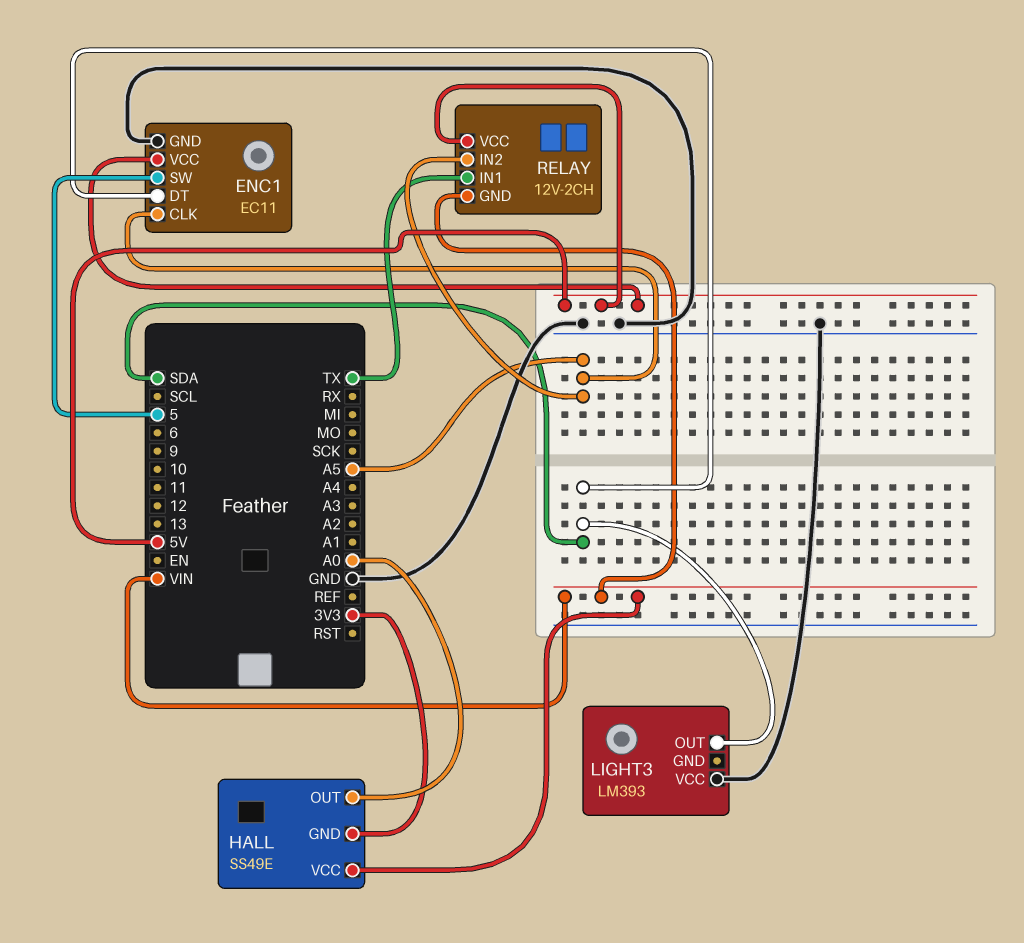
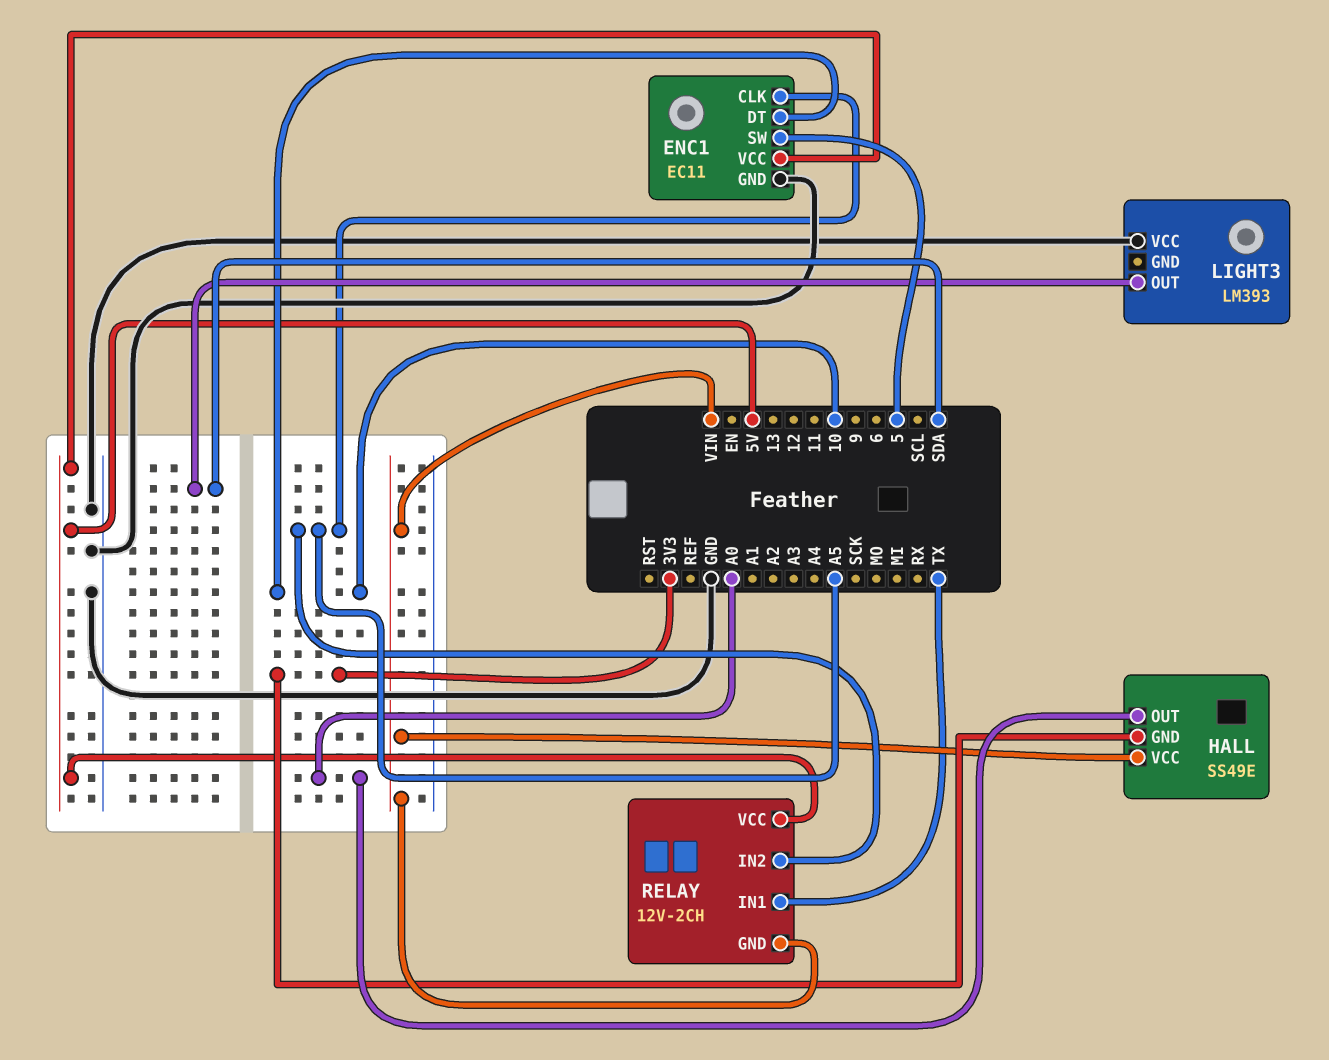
ENC1 pin DT: SDA -> 10

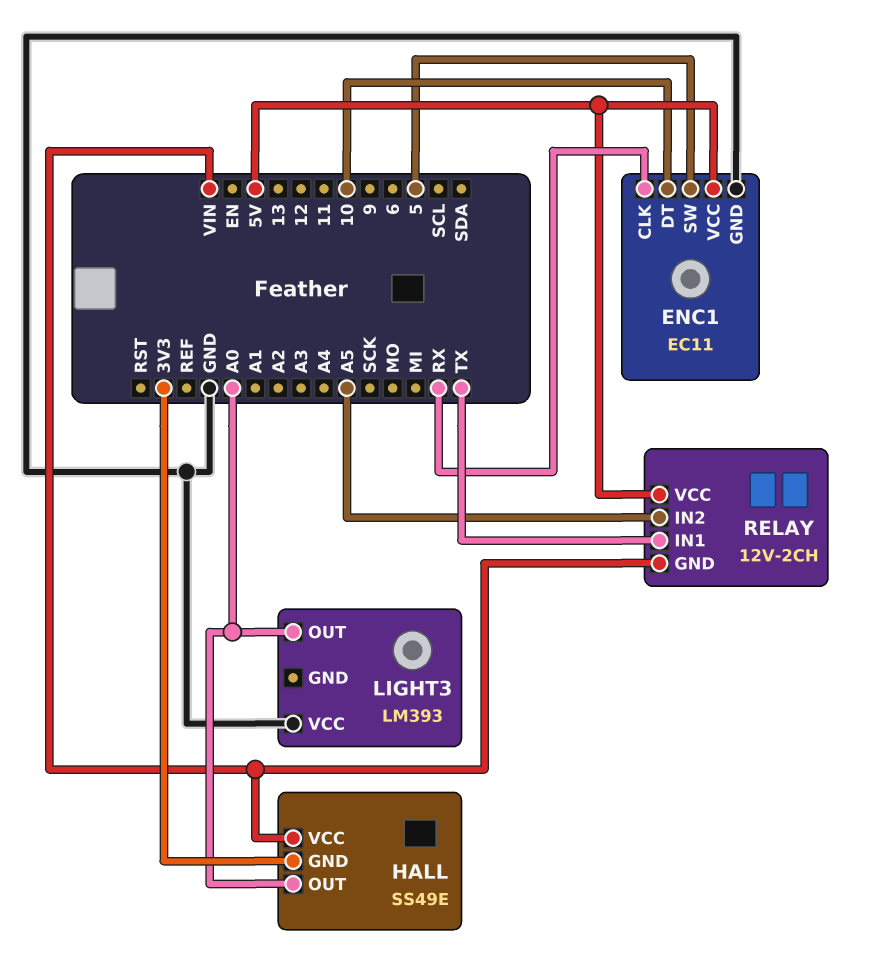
ENC1 pin CLK: A5 -> RX
LIGHT3 pin OUT: SDA -> A0

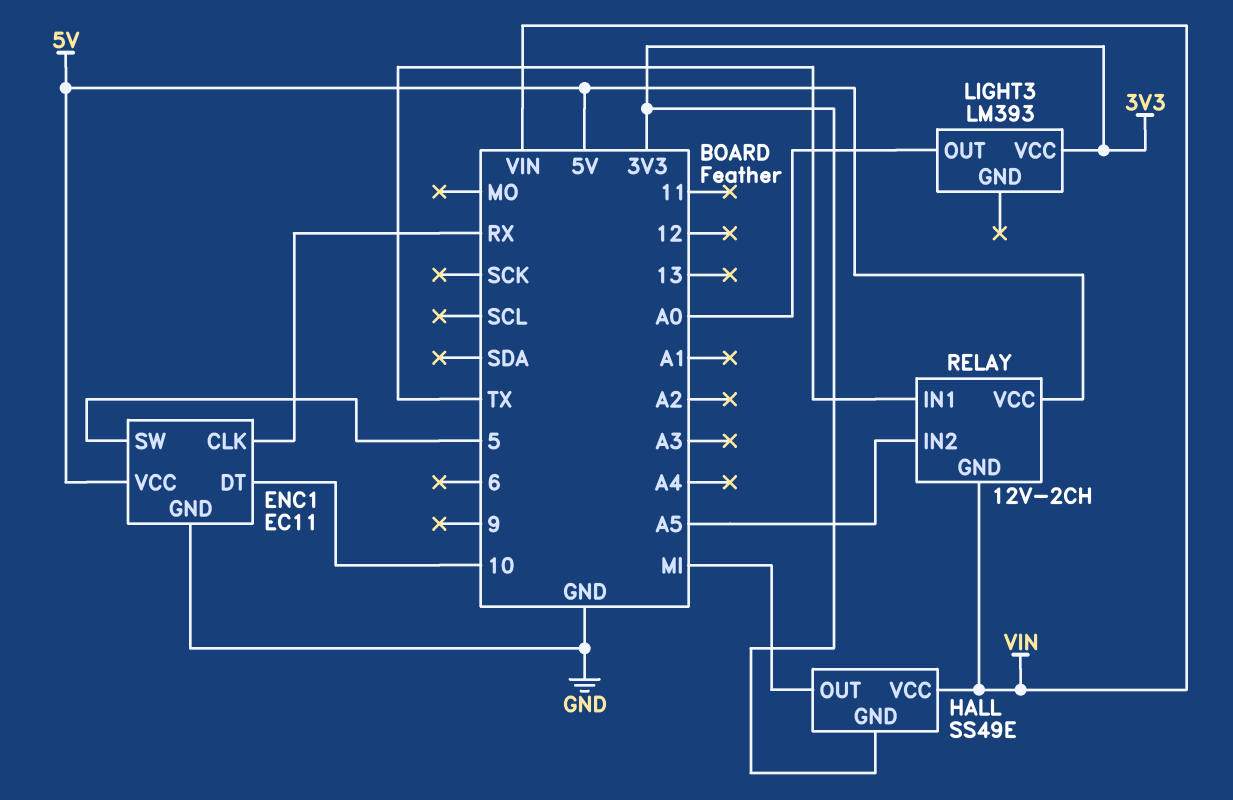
HALL pin OUT: A0 -> MI
LIGHT3 pin VCC: GND -> 3V3

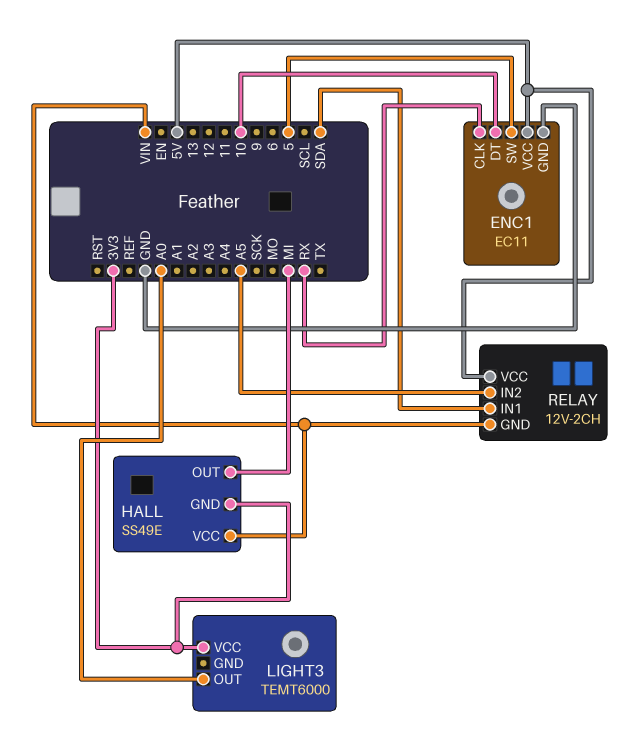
LIGHT3: LM393 -> TEMT6000
RELAY pin IN1: TX -> SDA

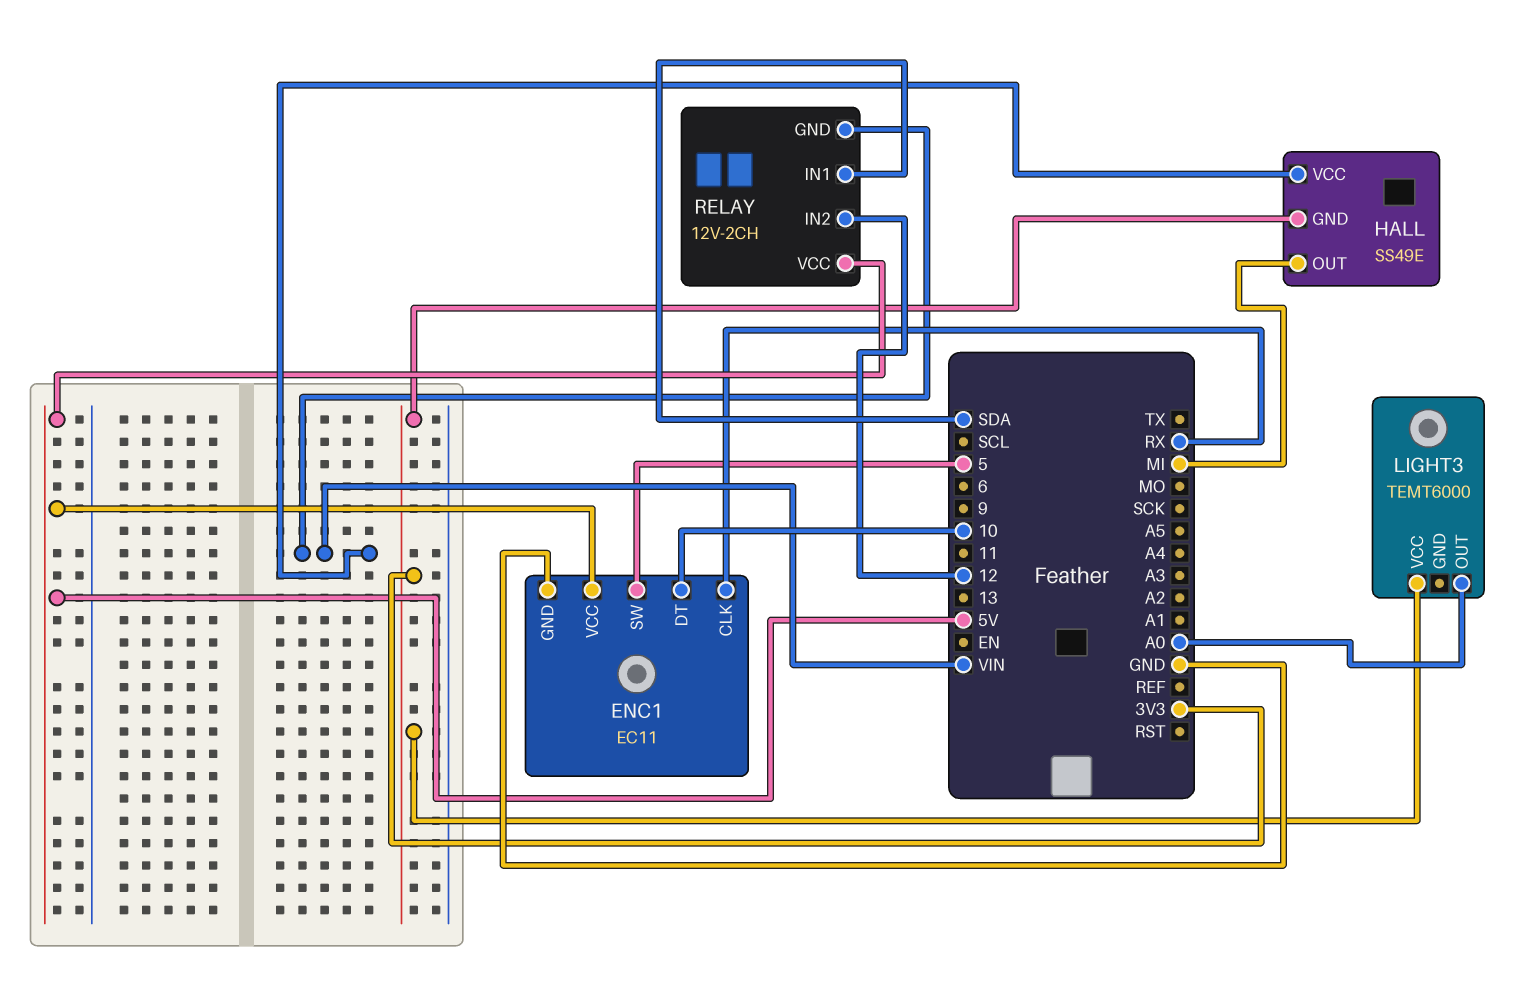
RELAY pin IN2: A5 -> 12

